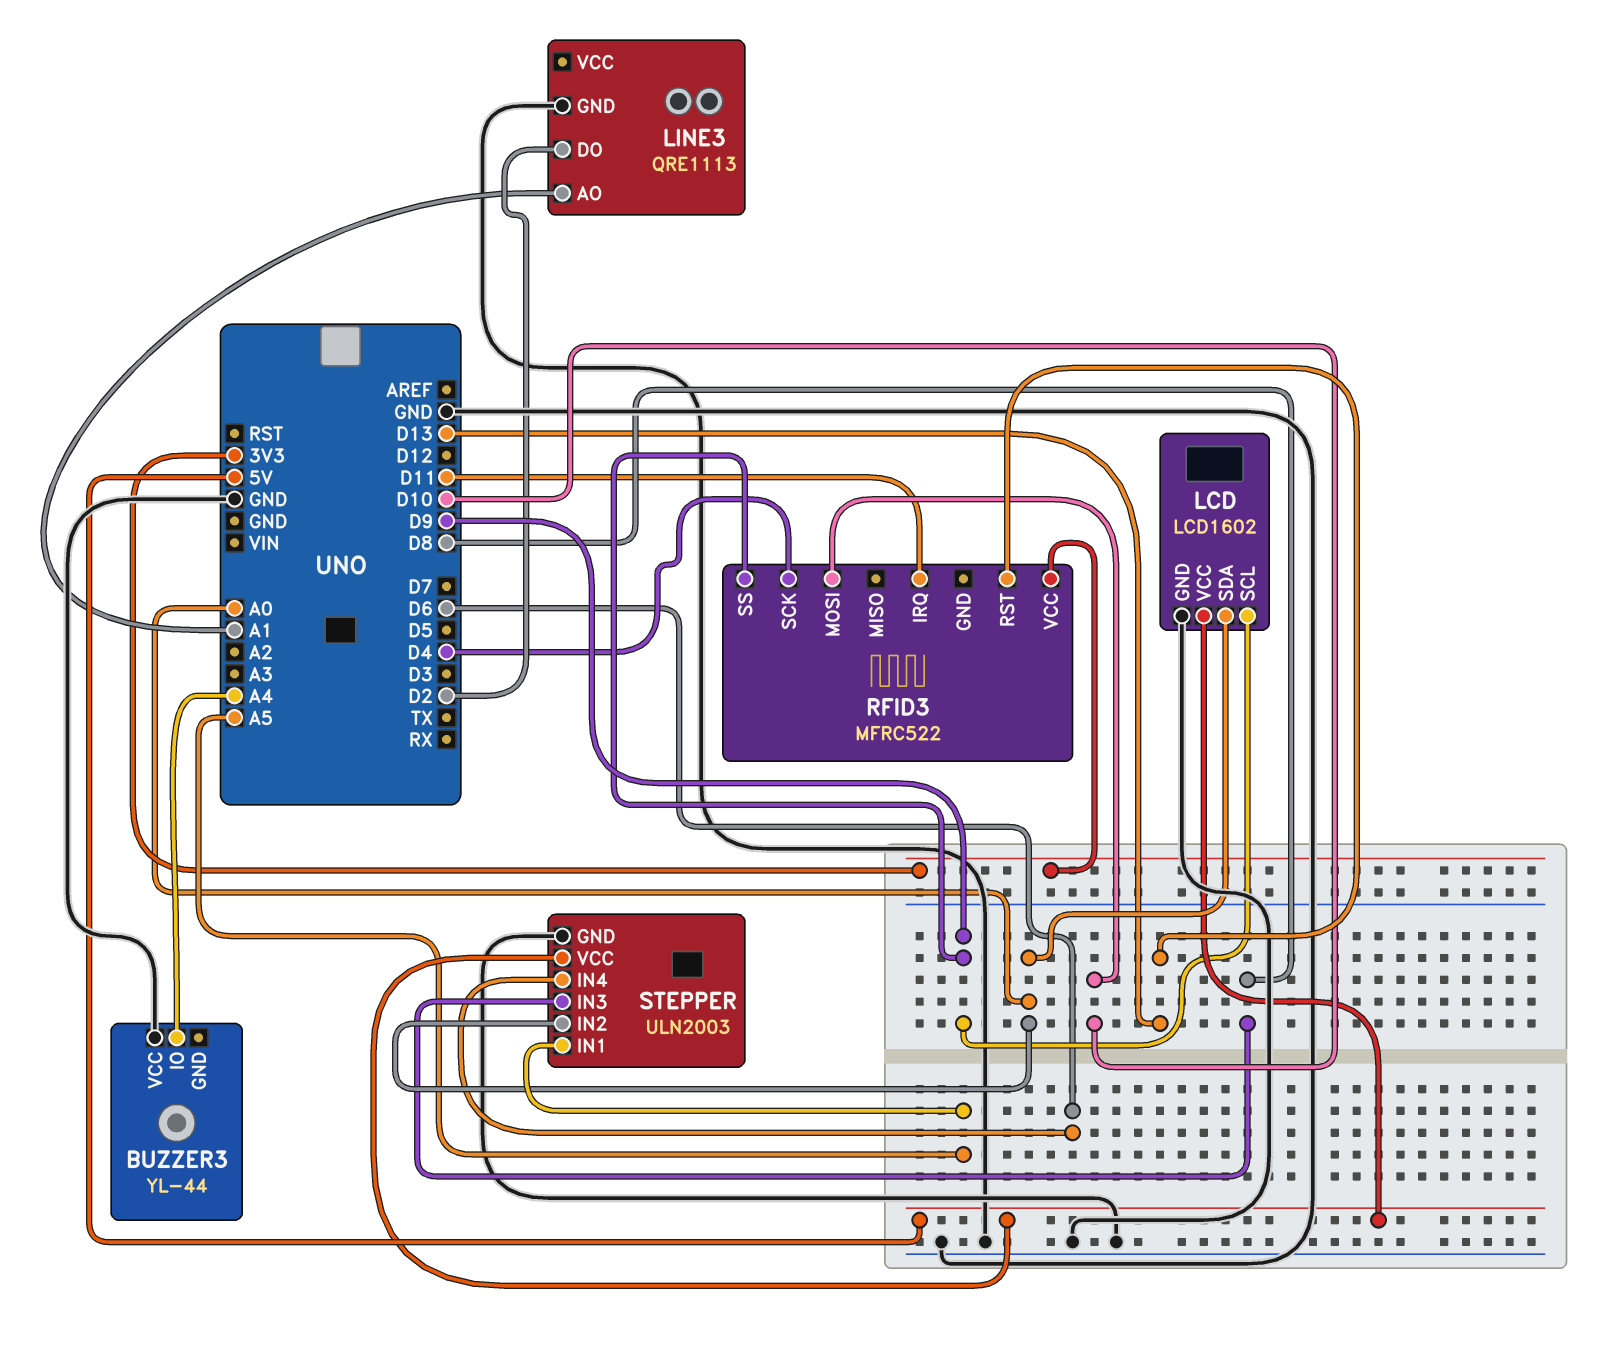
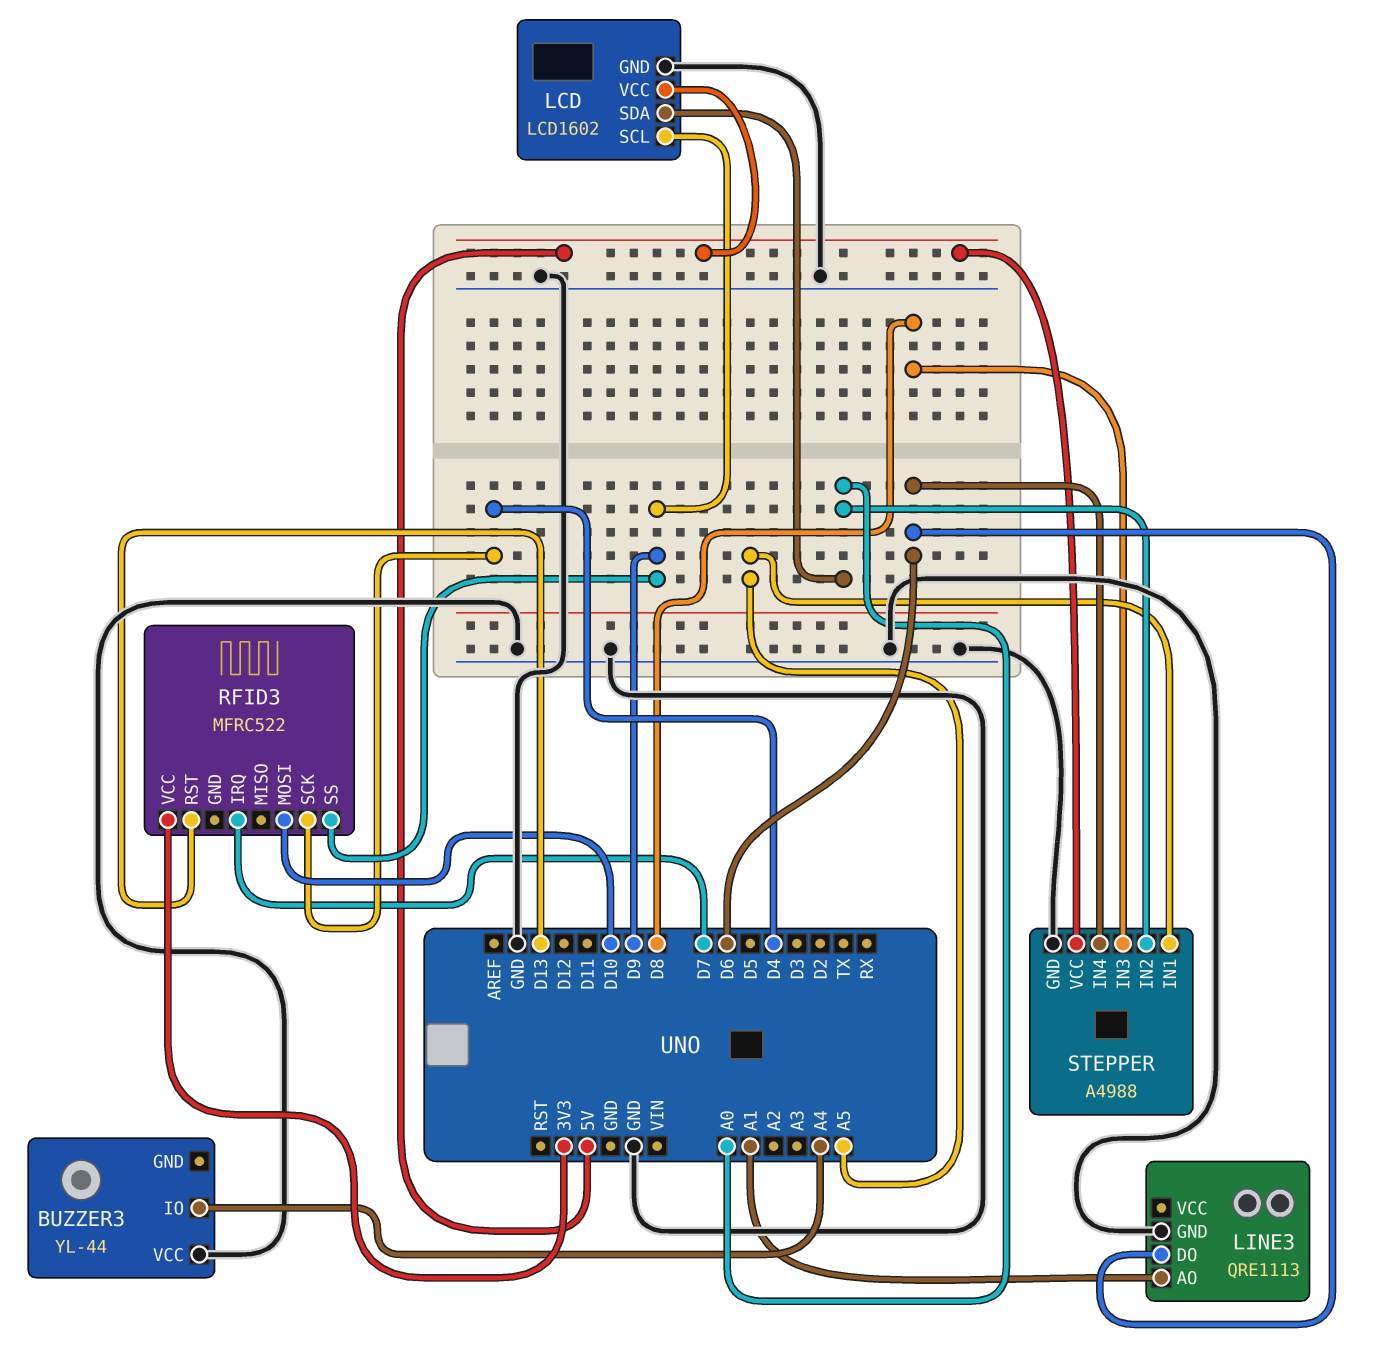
LINE3 pin DO: D2 -> D6
RFID3 pin IRQ: D11 -> D7
STEPPER: ULN2003 -> A4988

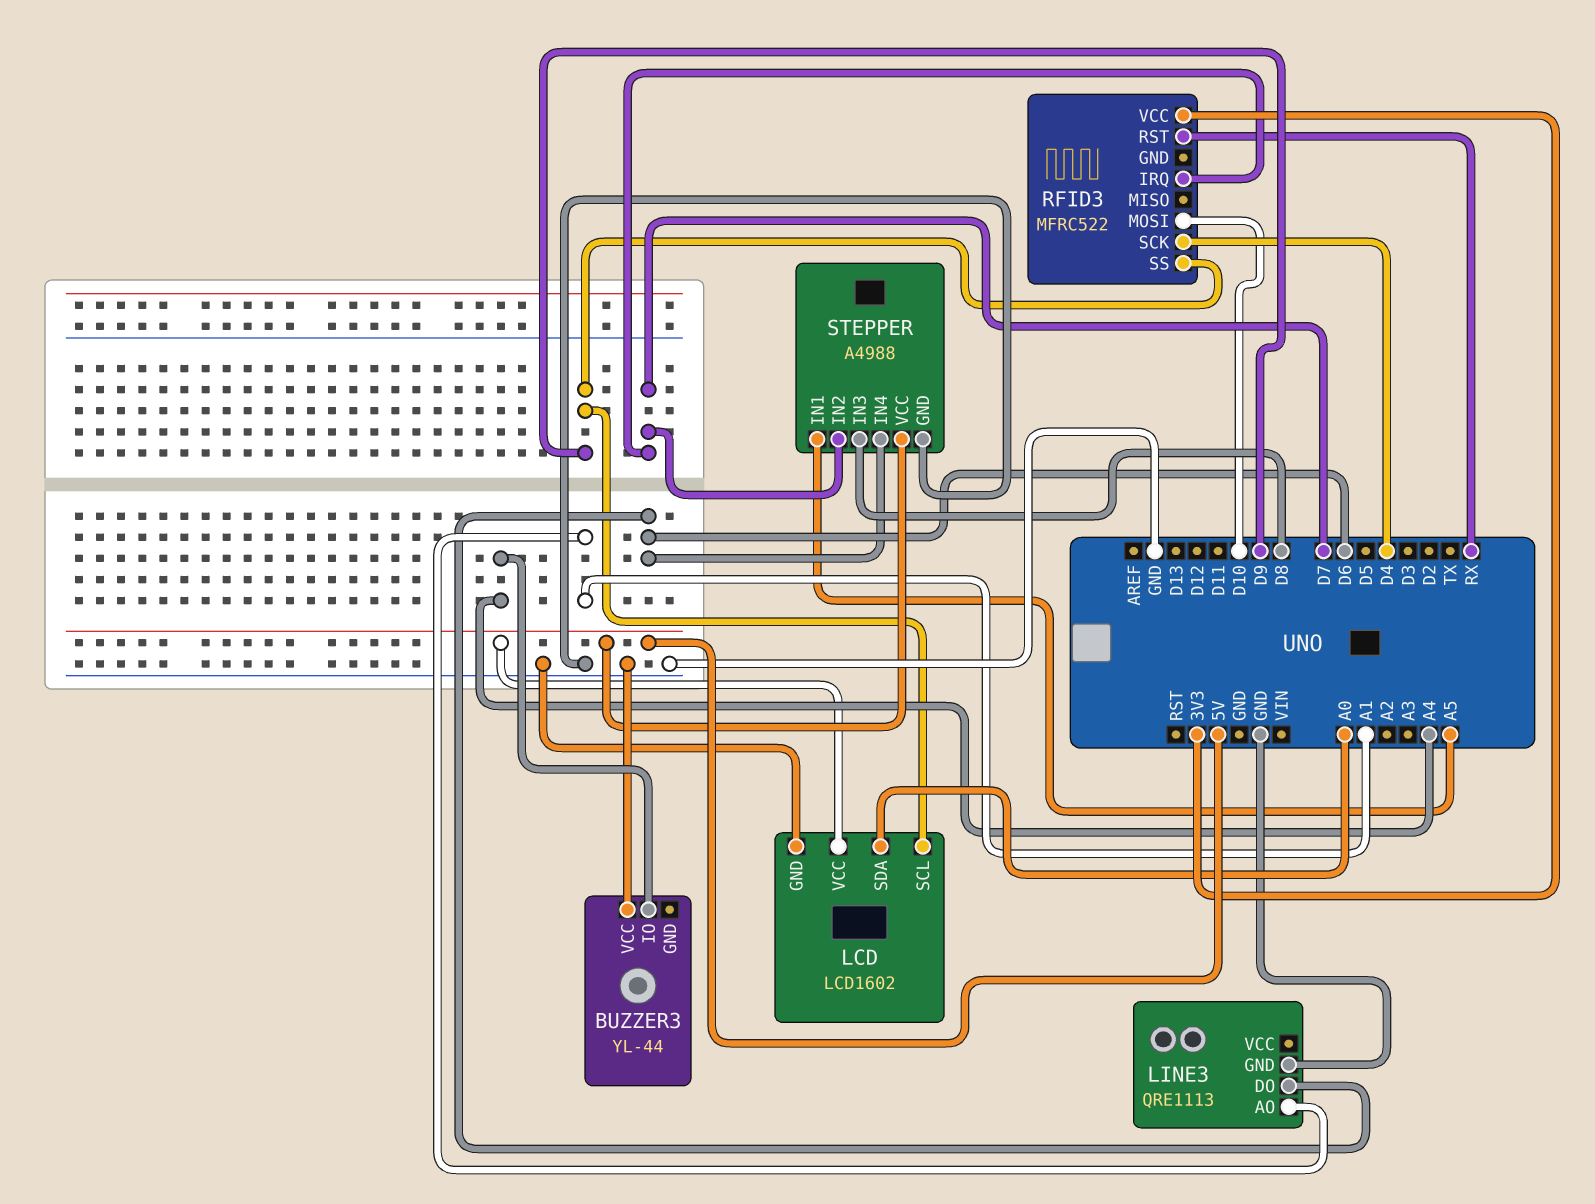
RFID3 pin RST: D13 -> RX
STEPPER pin IN2: A0 -> D7

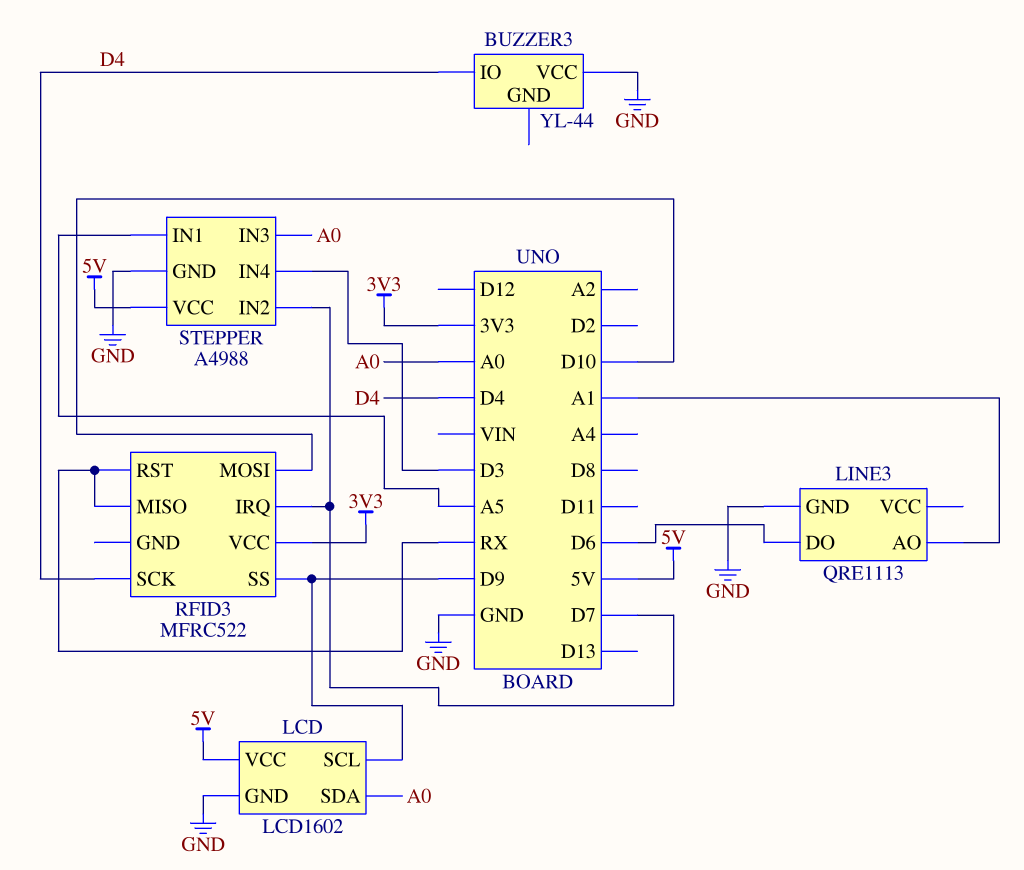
BUZZER3 pin IO: A4 -> D4
RFID3 pin MISO: none -> RX
STEPPER pin IN3: D8 -> A0
STEPPER pin IN4: D6 -> D3

